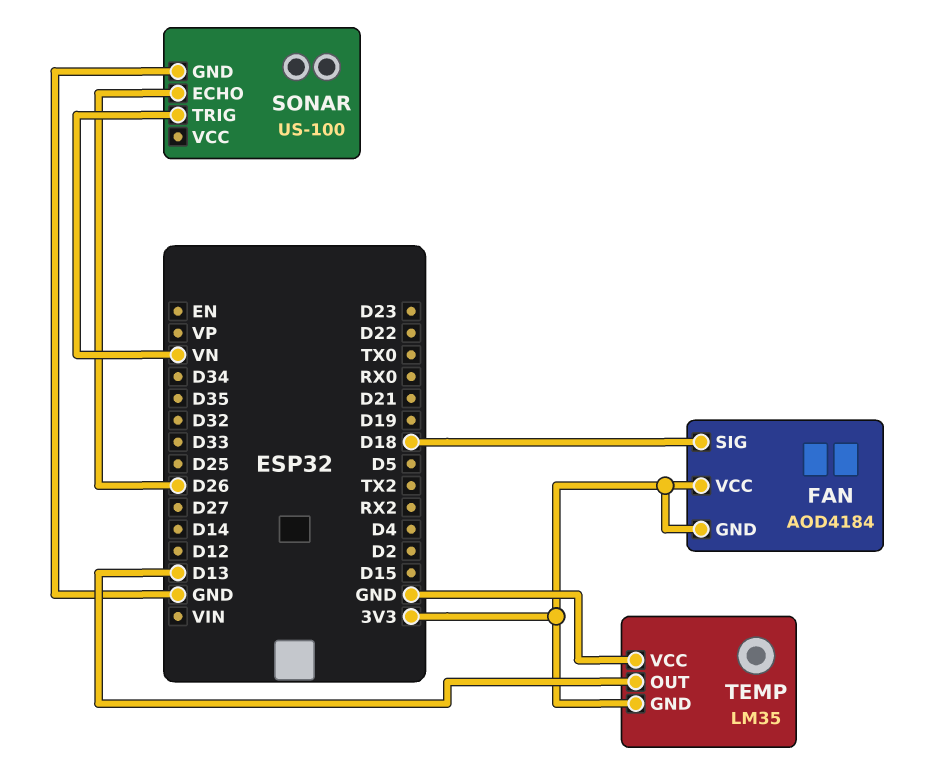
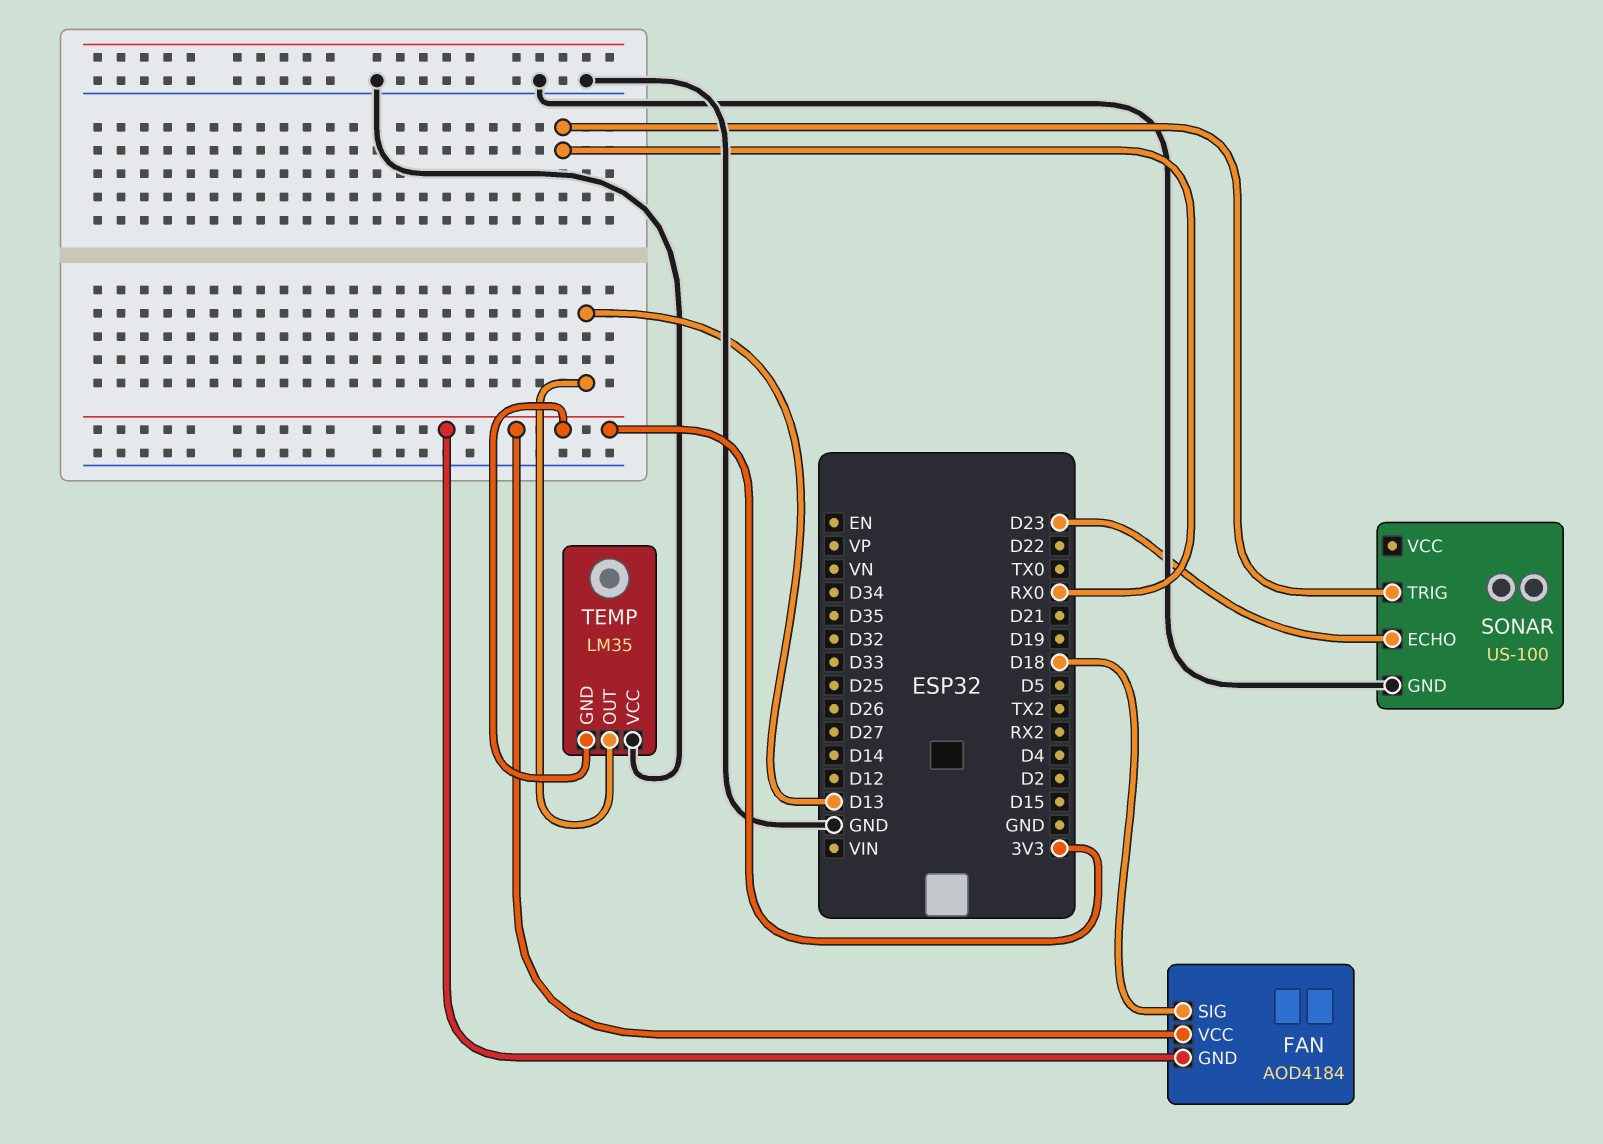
SONAR pin ECHO: D26 -> D23
SONAR pin TRIG: VN -> RX0

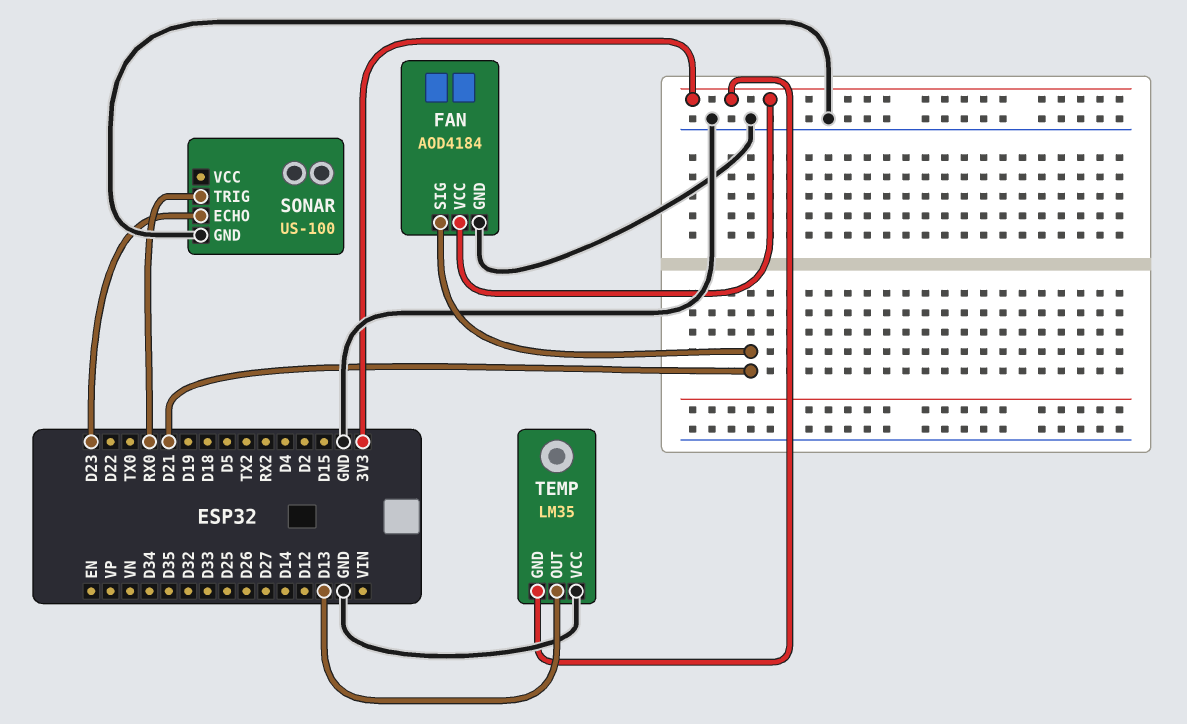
FAN pin GND: 3V3 -> GND
FAN pin SIG: D18 -> D21

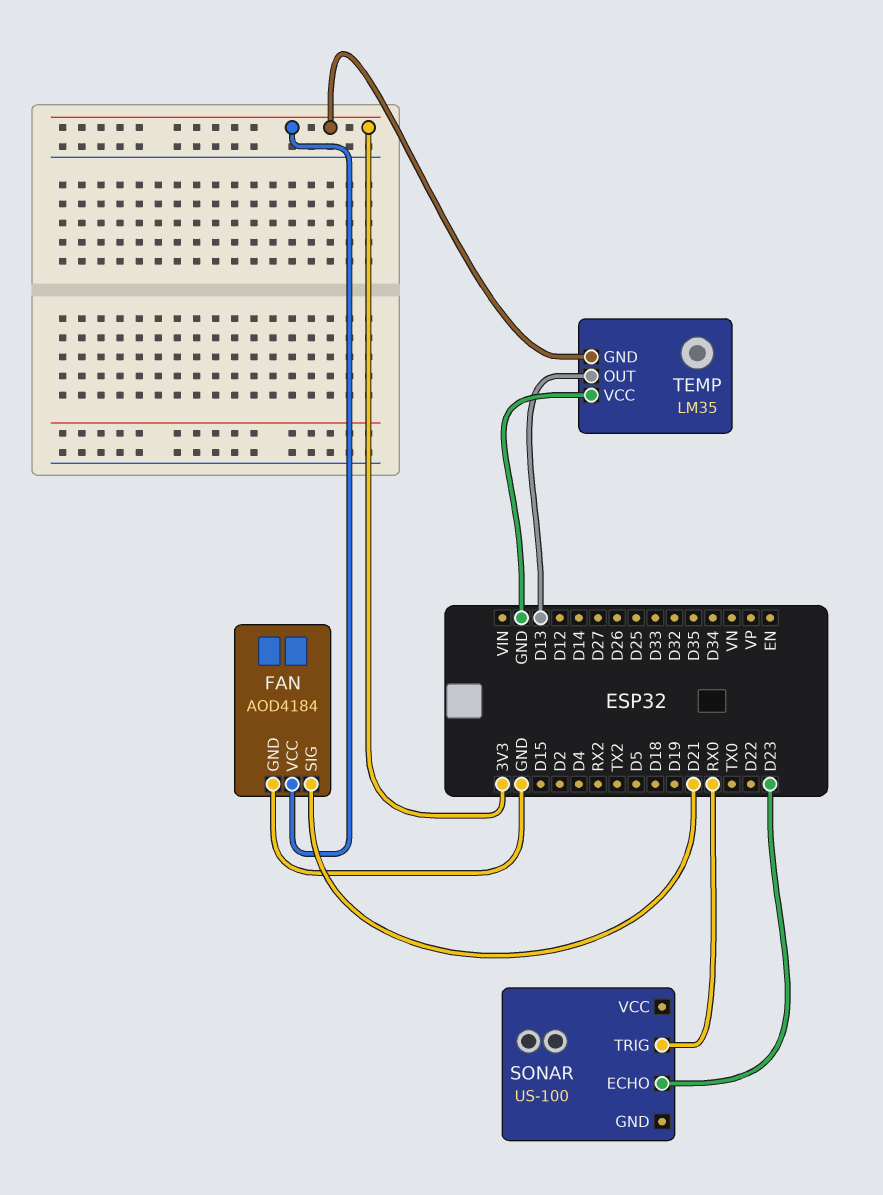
SONAR pin GND: GND -> none

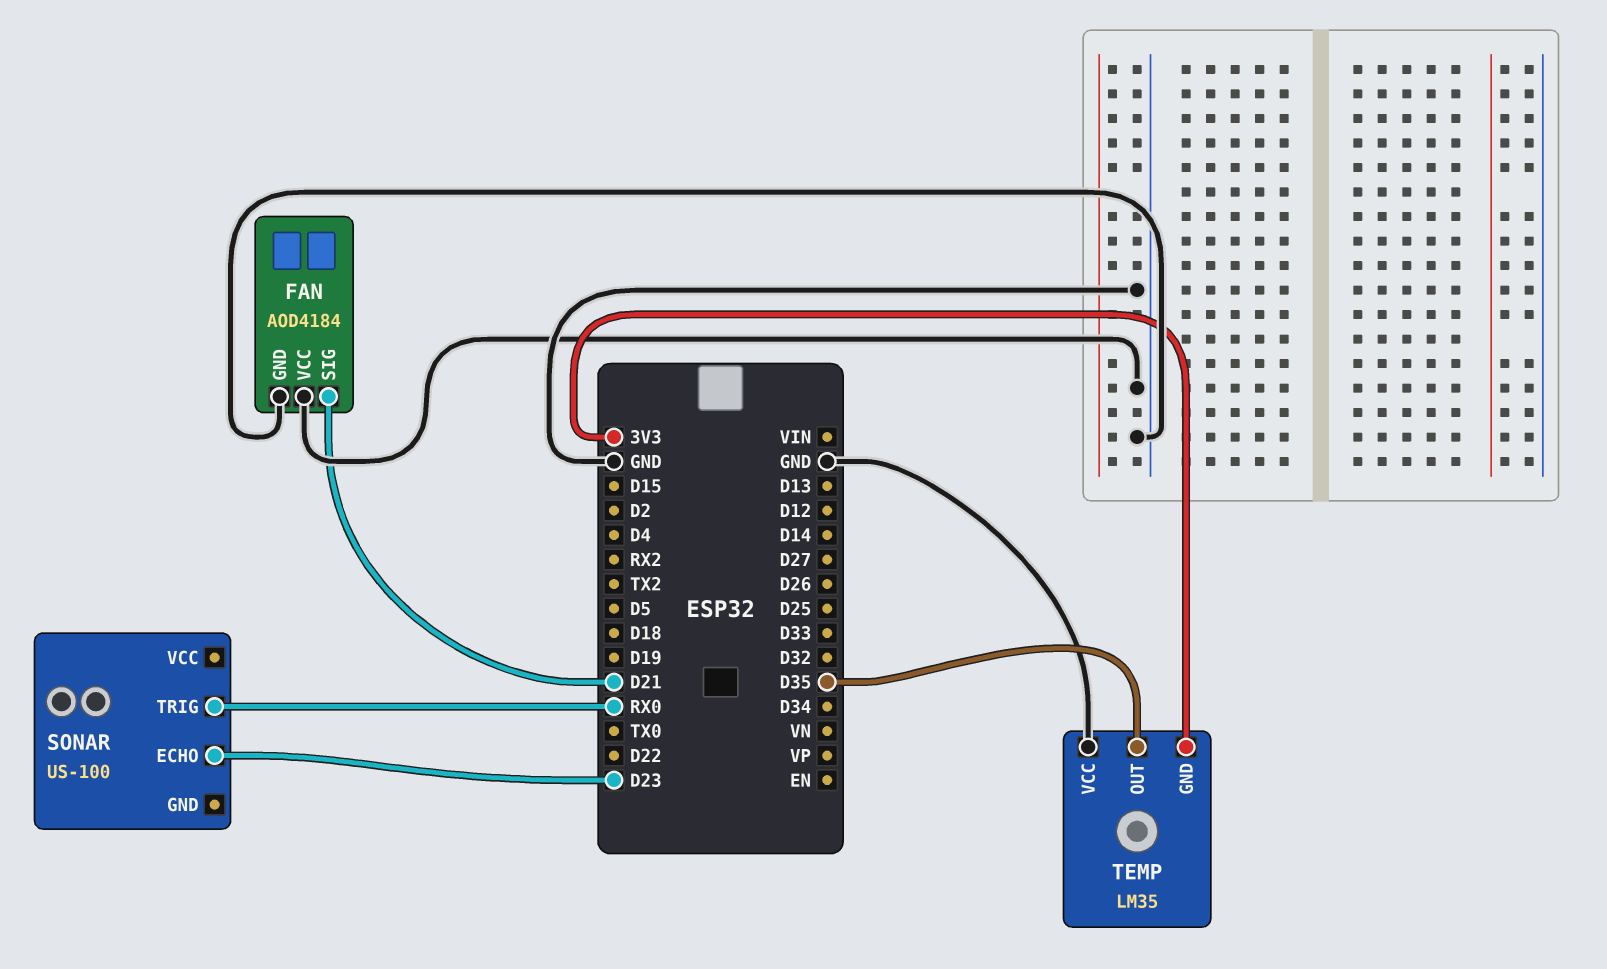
FAN pin VCC: 3V3 -> GND
TEMP pin OUT: D13 -> D35

